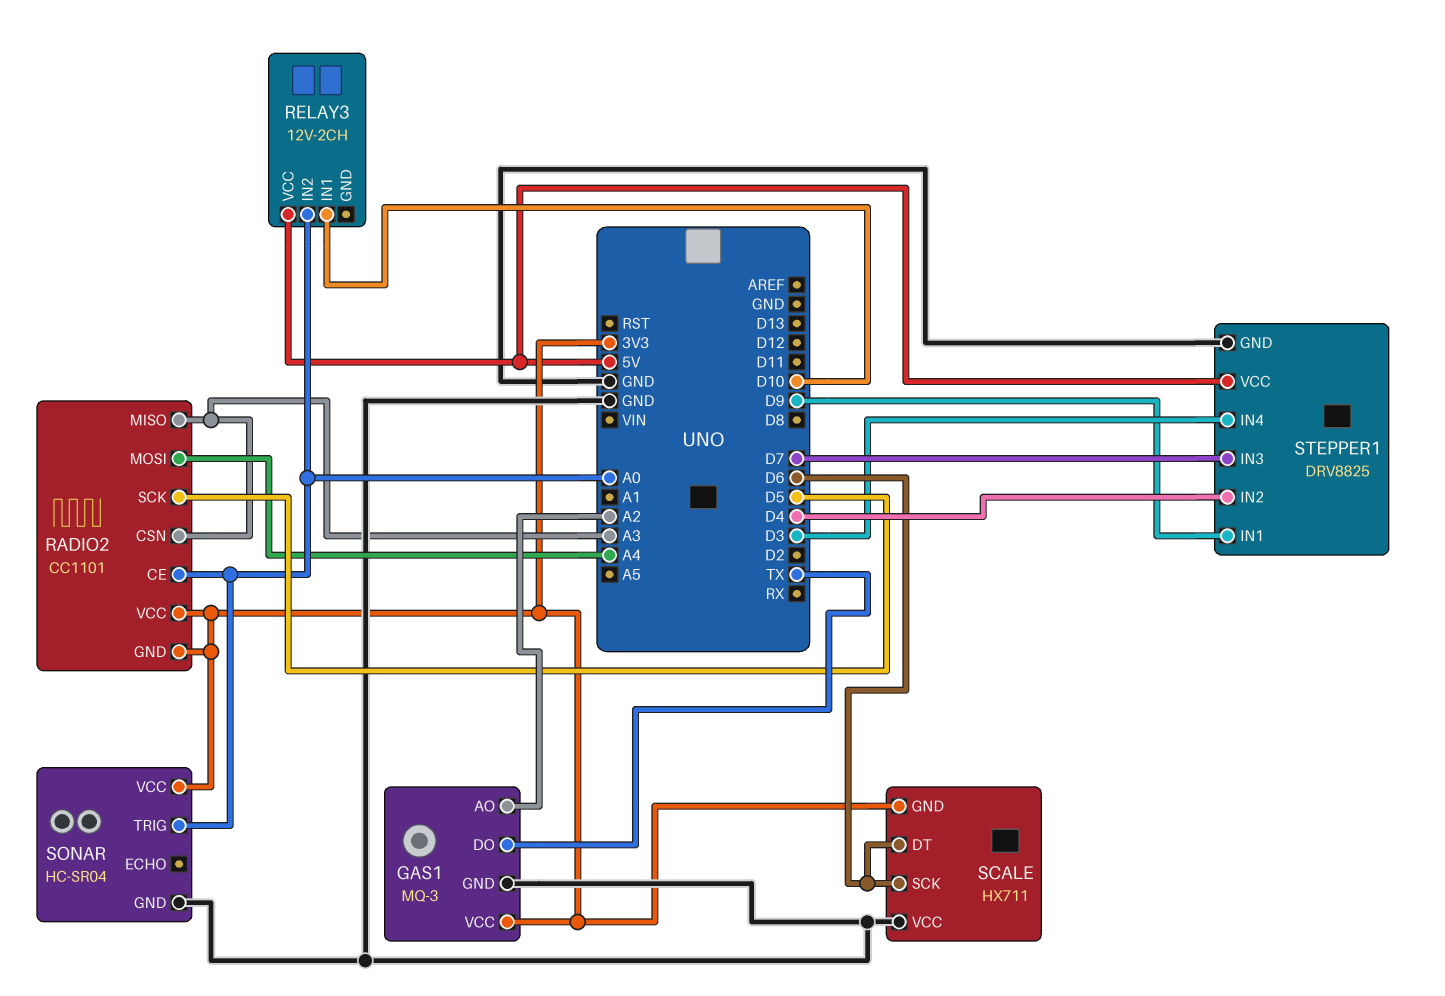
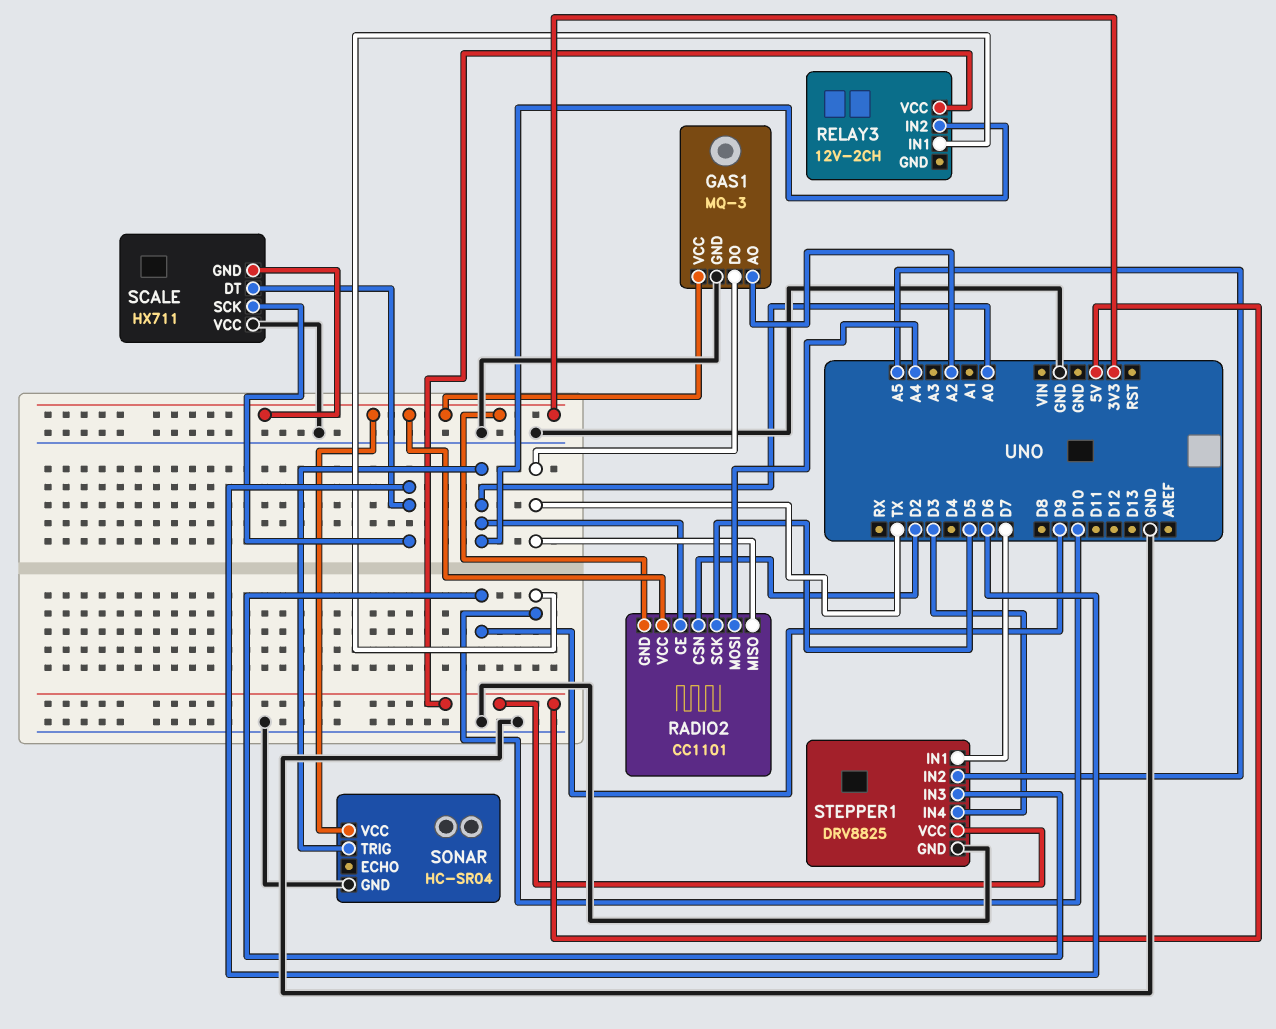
RADIO2 pin CSN: A3 -> D2
RADIO2 pin MISO: A3 -> TX
STEPPER1 pin IN1: D9 -> D7
STEPPER1 pin IN2: D4 -> A5
STEPPER1 pin IN3: D7 -> D9

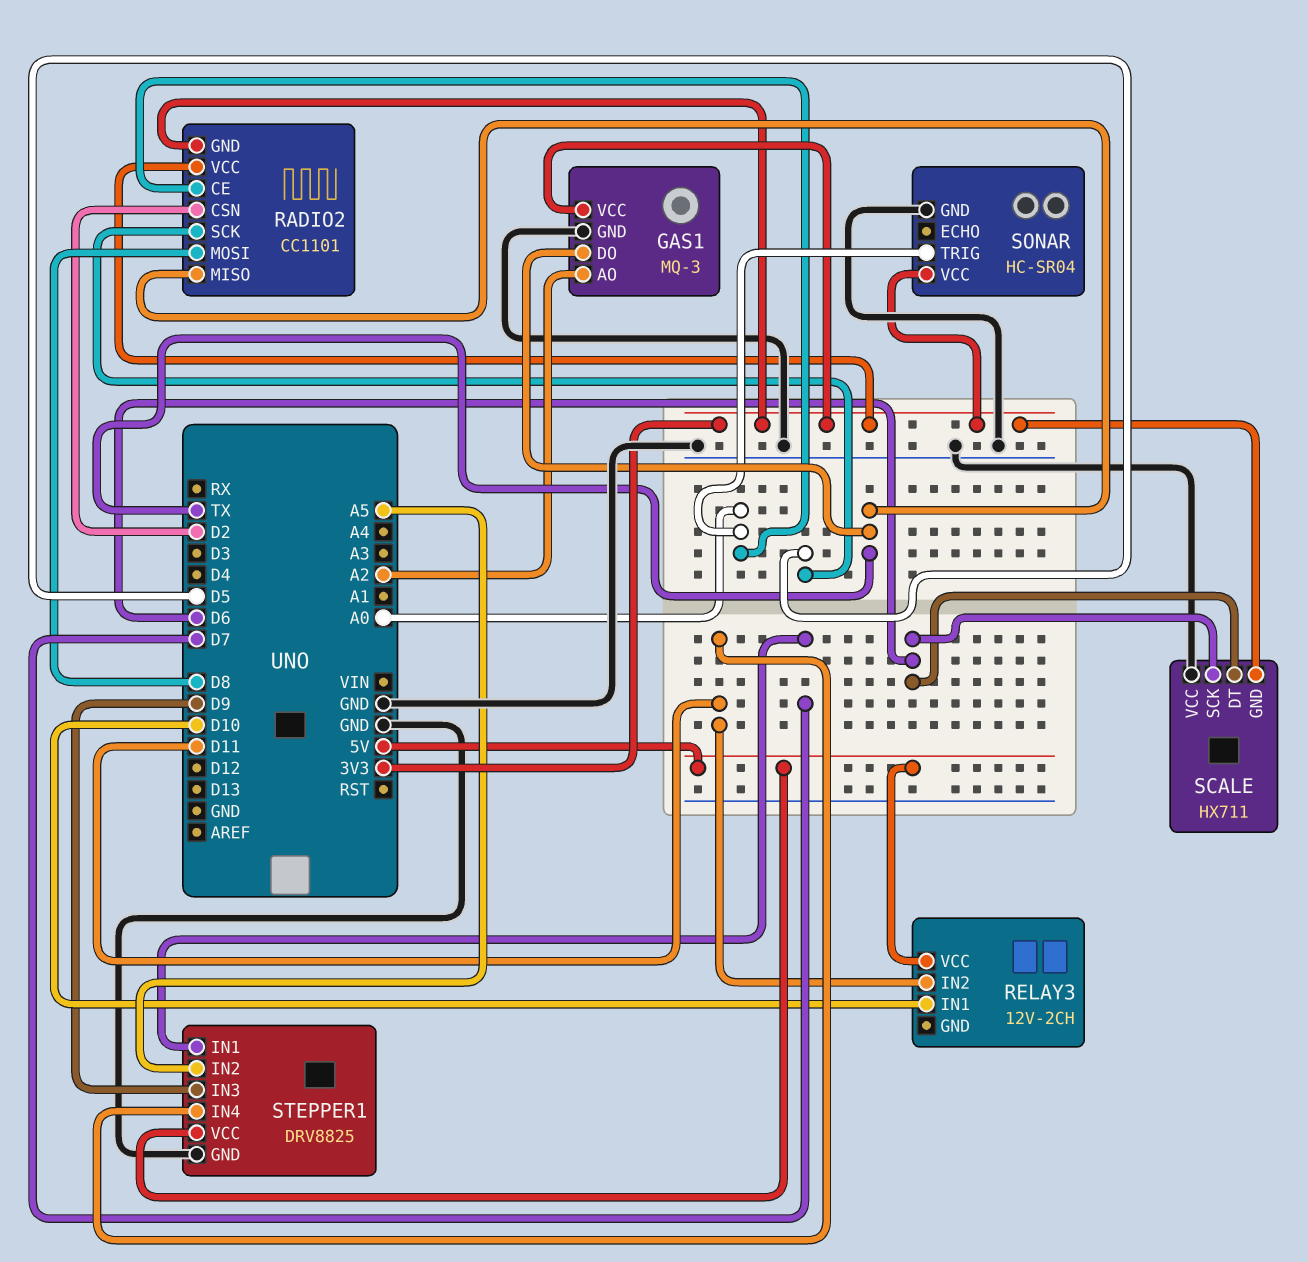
RADIO2 pin MOSI: A4 -> D8
RELAY3 pin IN2: A0 -> D11
STEPPER1 pin IN4: D3 -> D11

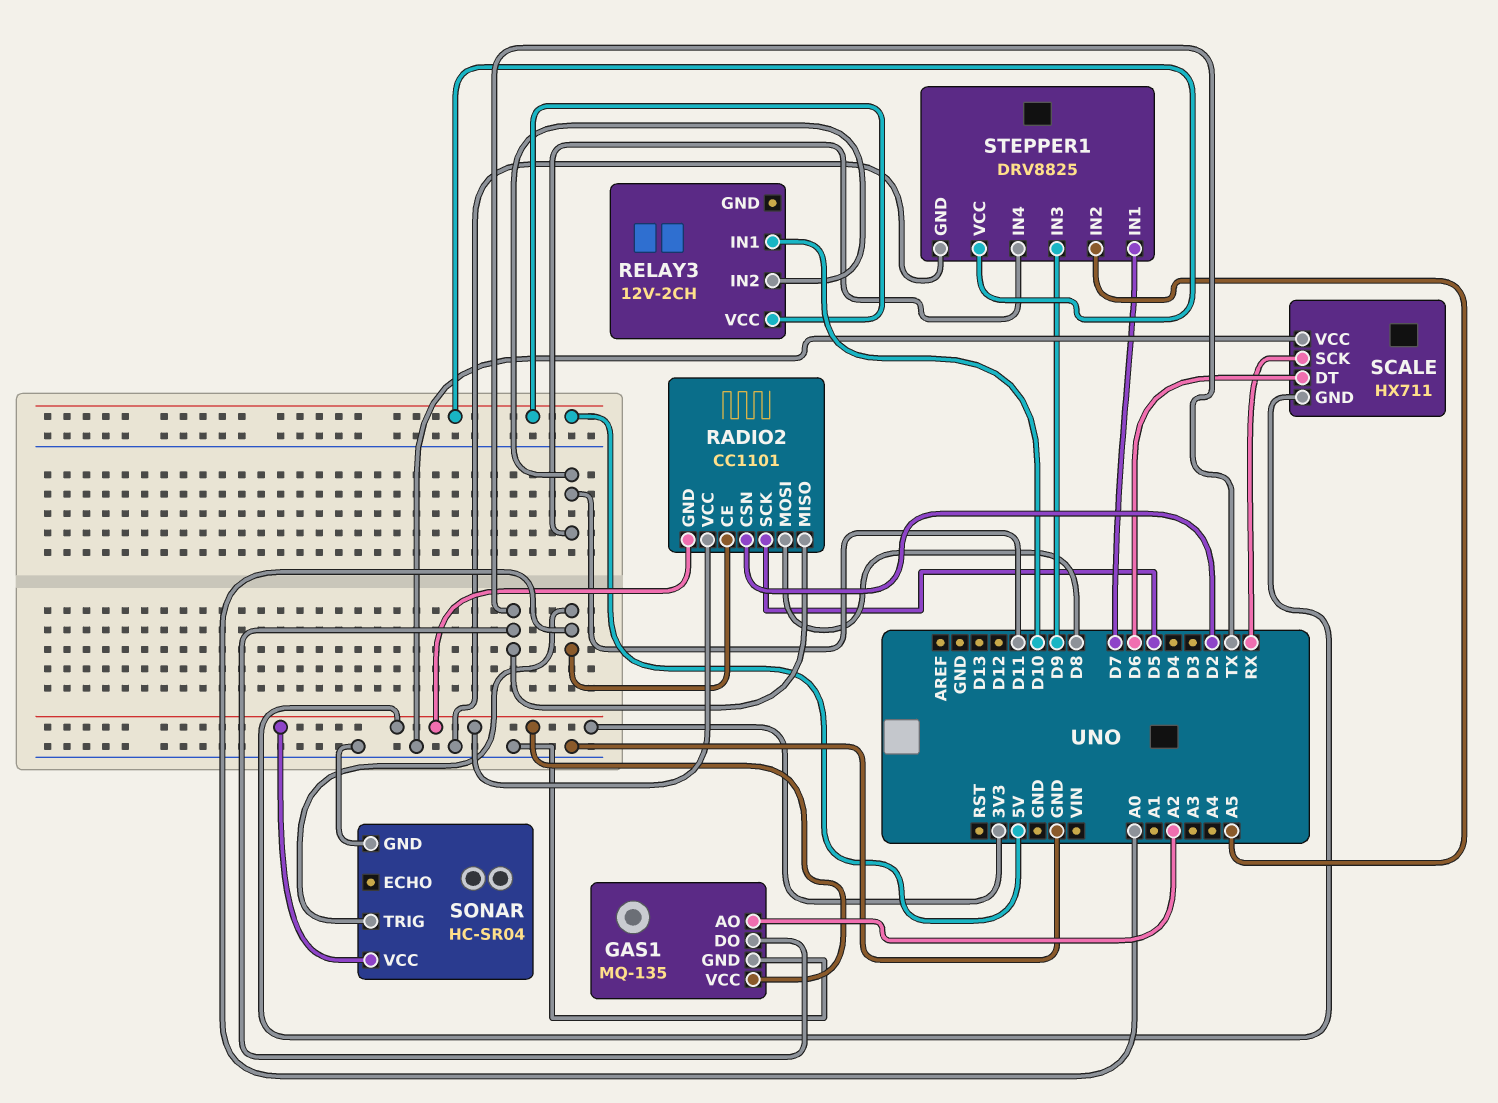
GAS1: MQ-3 -> MQ-135
SCALE pin SCK: D6 -> RX

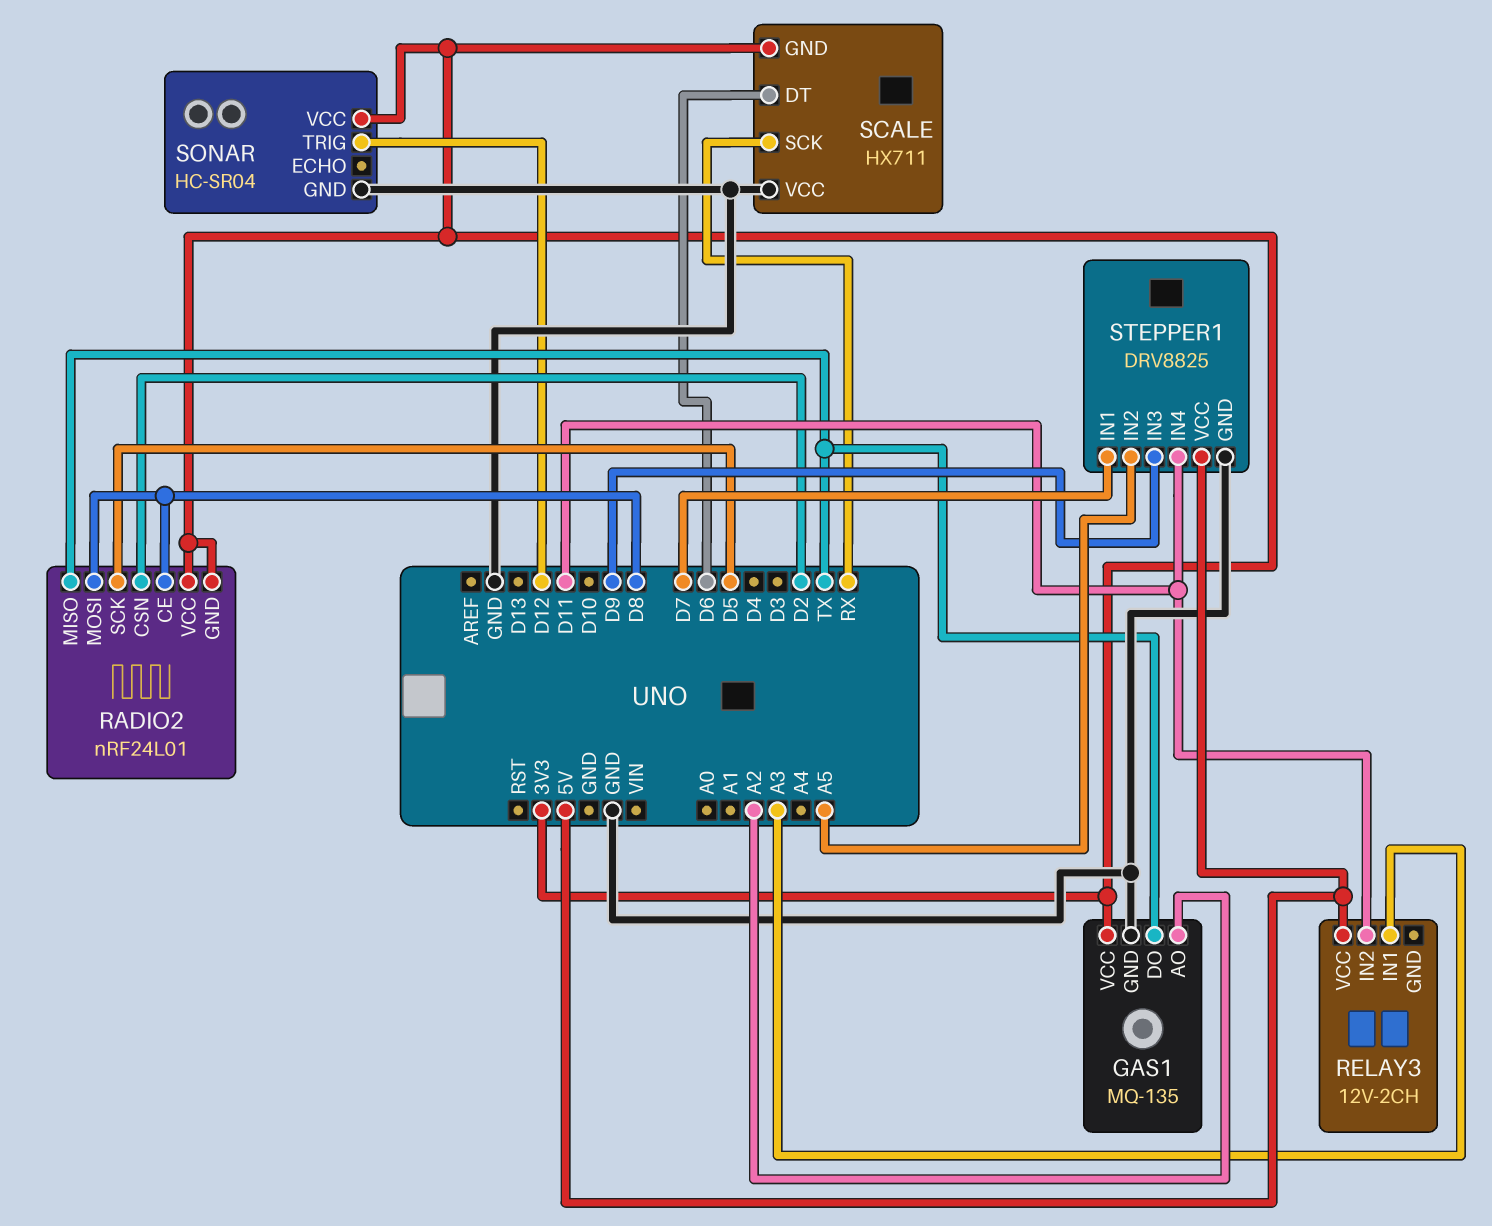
RADIO2: CC1101 -> nRF24L01
RADIO2 pin CE: A0 -> D8
RELAY3 pin IN1: D10 -> A3
SONAR pin TRIG: A0 -> D12

